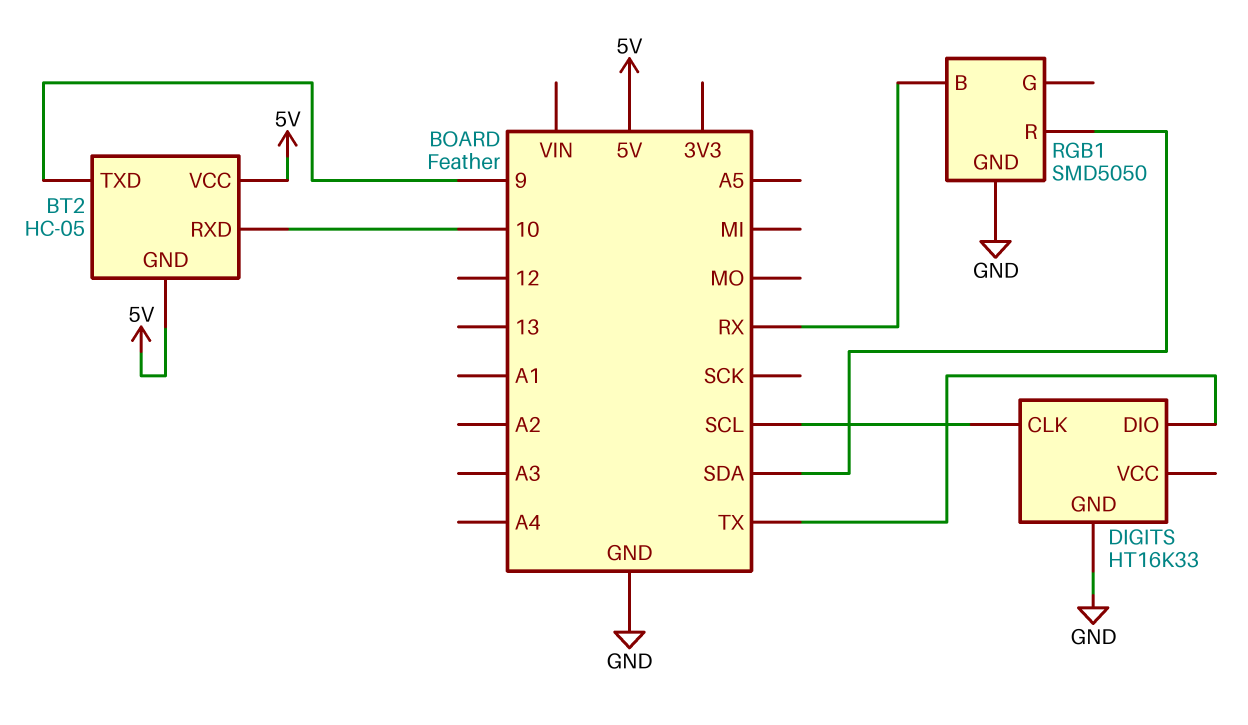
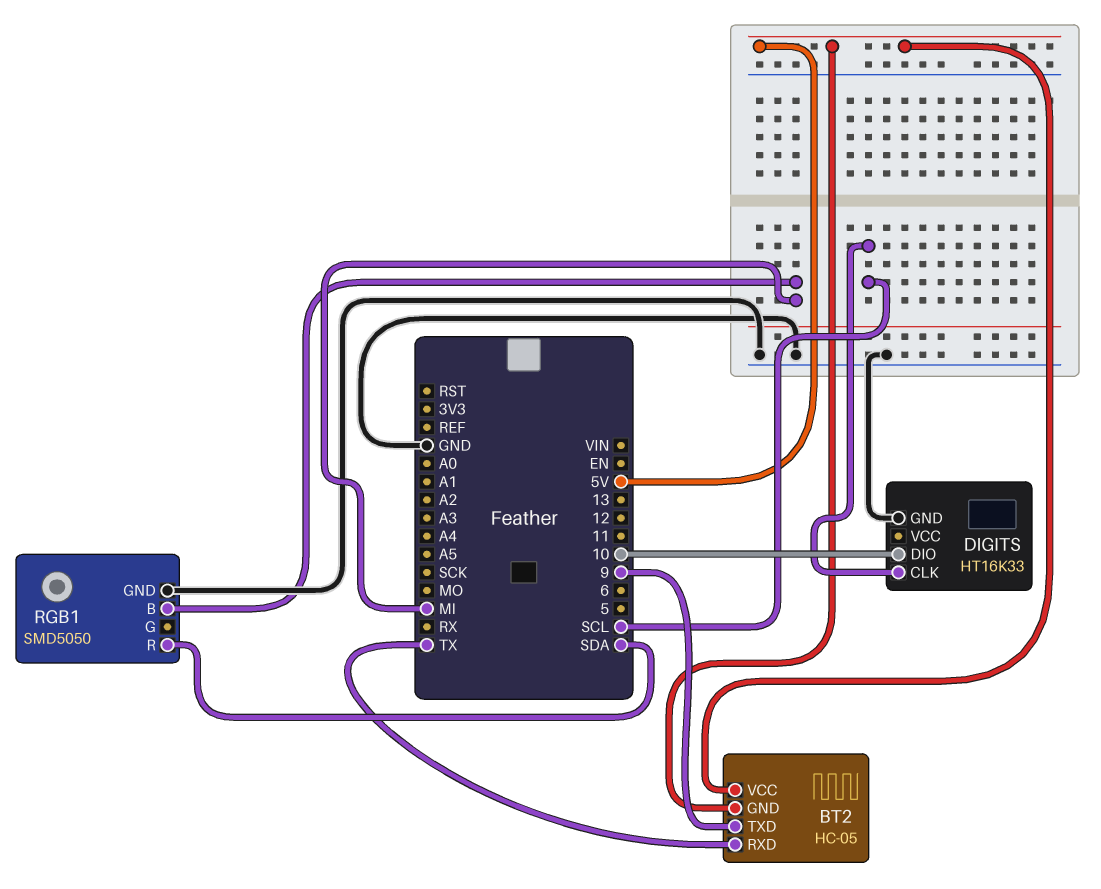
BT2 pin RXD: 10 -> TX
DIGITS pin DIO: TX -> 10
RGB1 pin B: RX -> MI

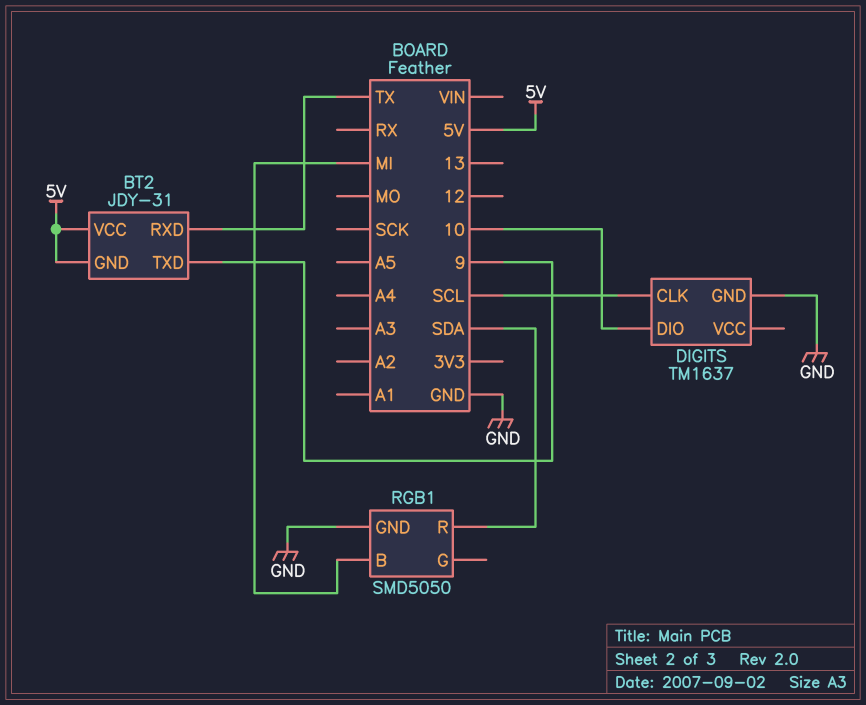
BT2: HC-05 -> JDY-31
DIGITS: HT16K33 -> TM1637

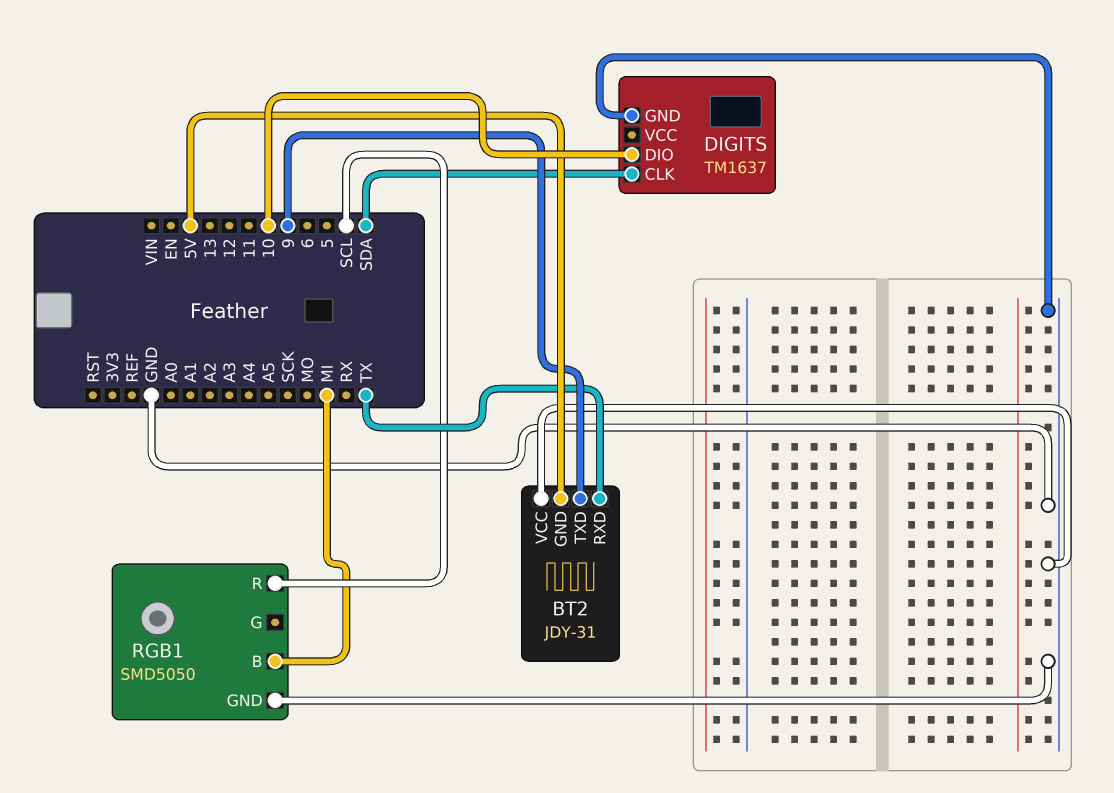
BT2 pin VCC: 5V -> GND
DIGITS pin CLK: SCL -> SDA
RGB1 pin R: SDA -> SCL

